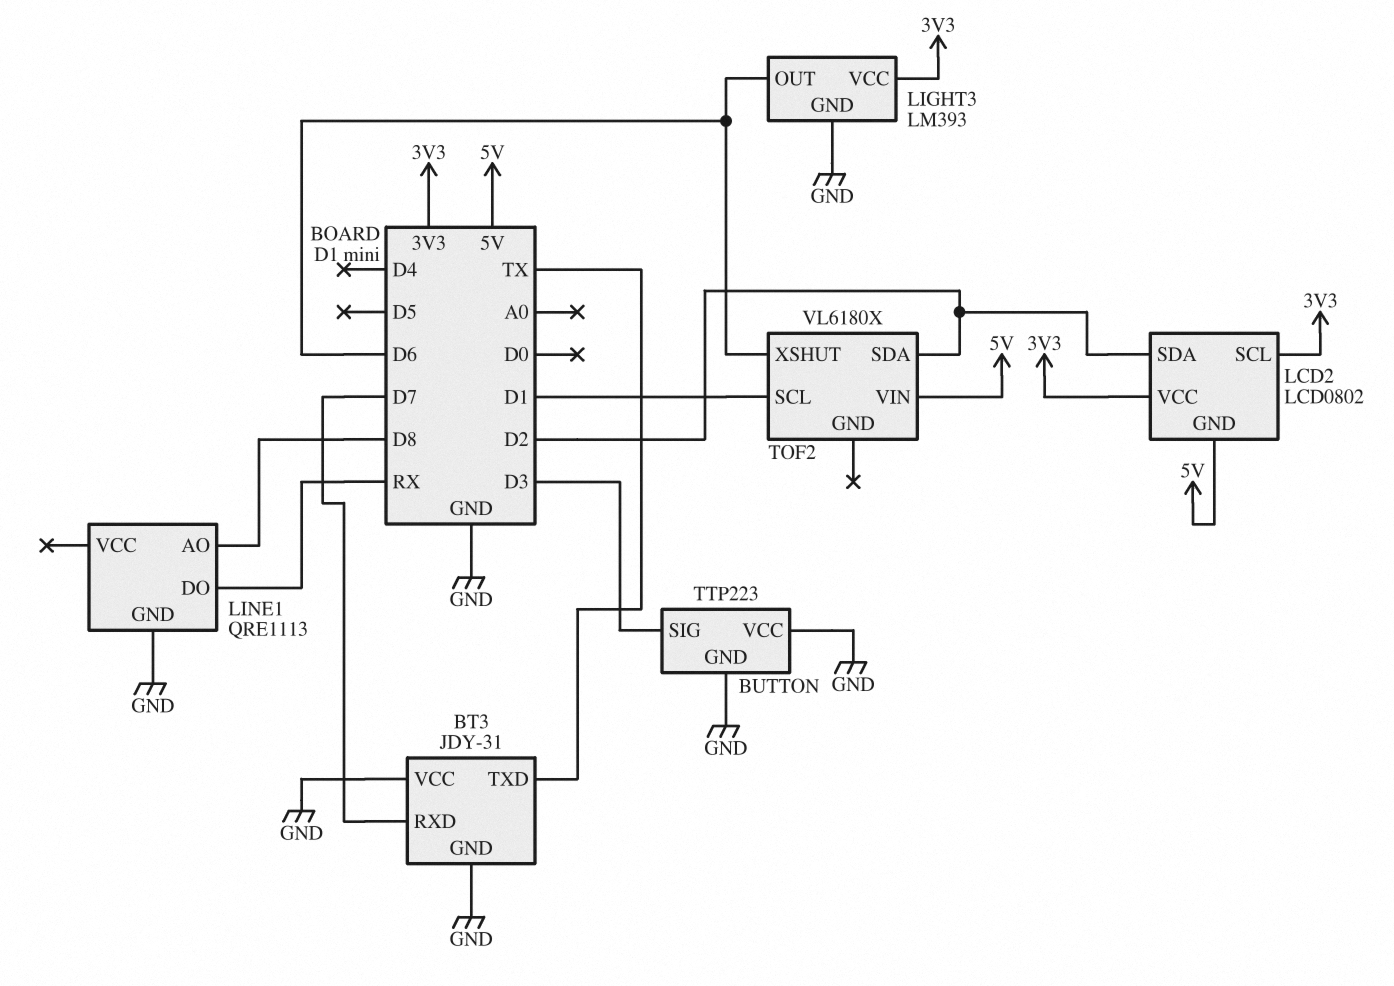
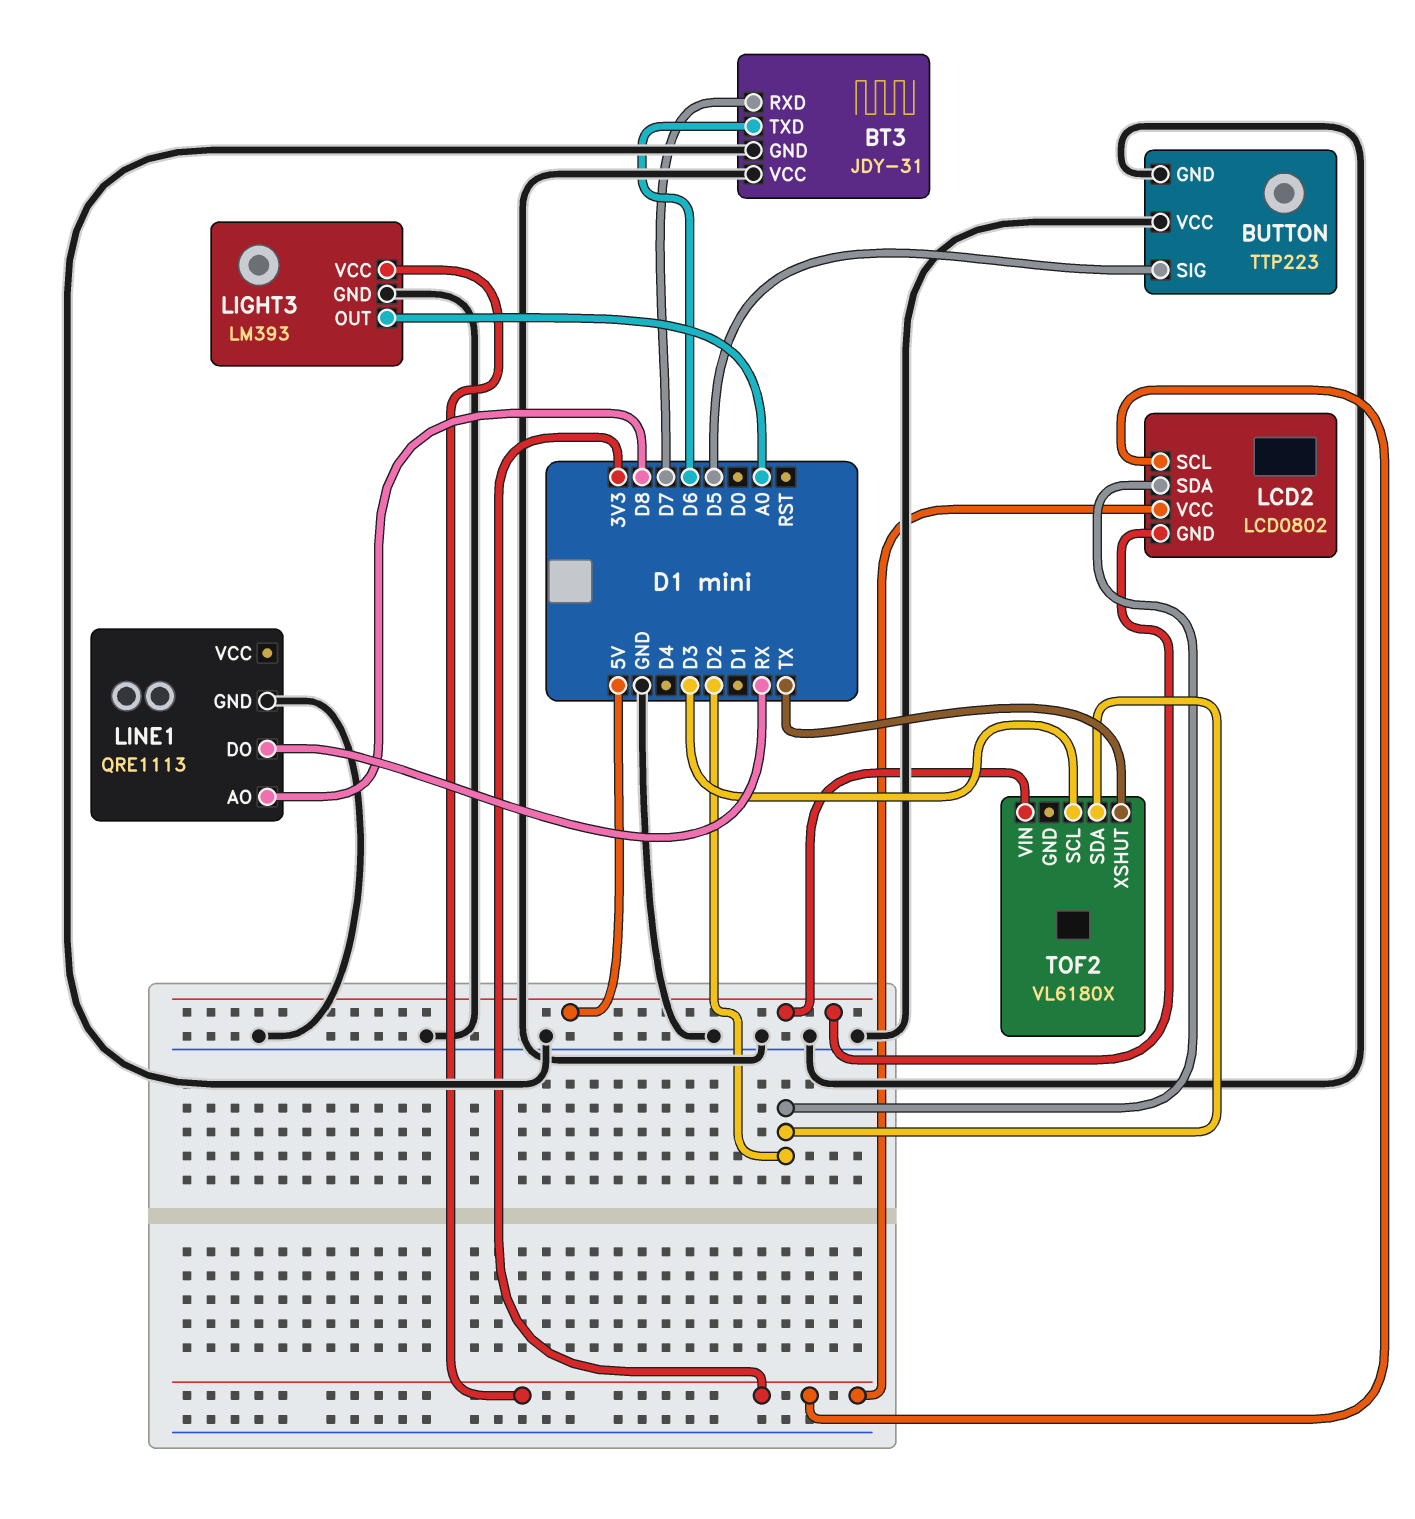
BT3 pin TXD: TX -> D6
BUTTON pin SIG: D3 -> D5
LIGHT3 pin OUT: D6 -> A0
TOF2 pin SCL: D1 -> D3
TOF2 pin XSHUT: D6 -> TX

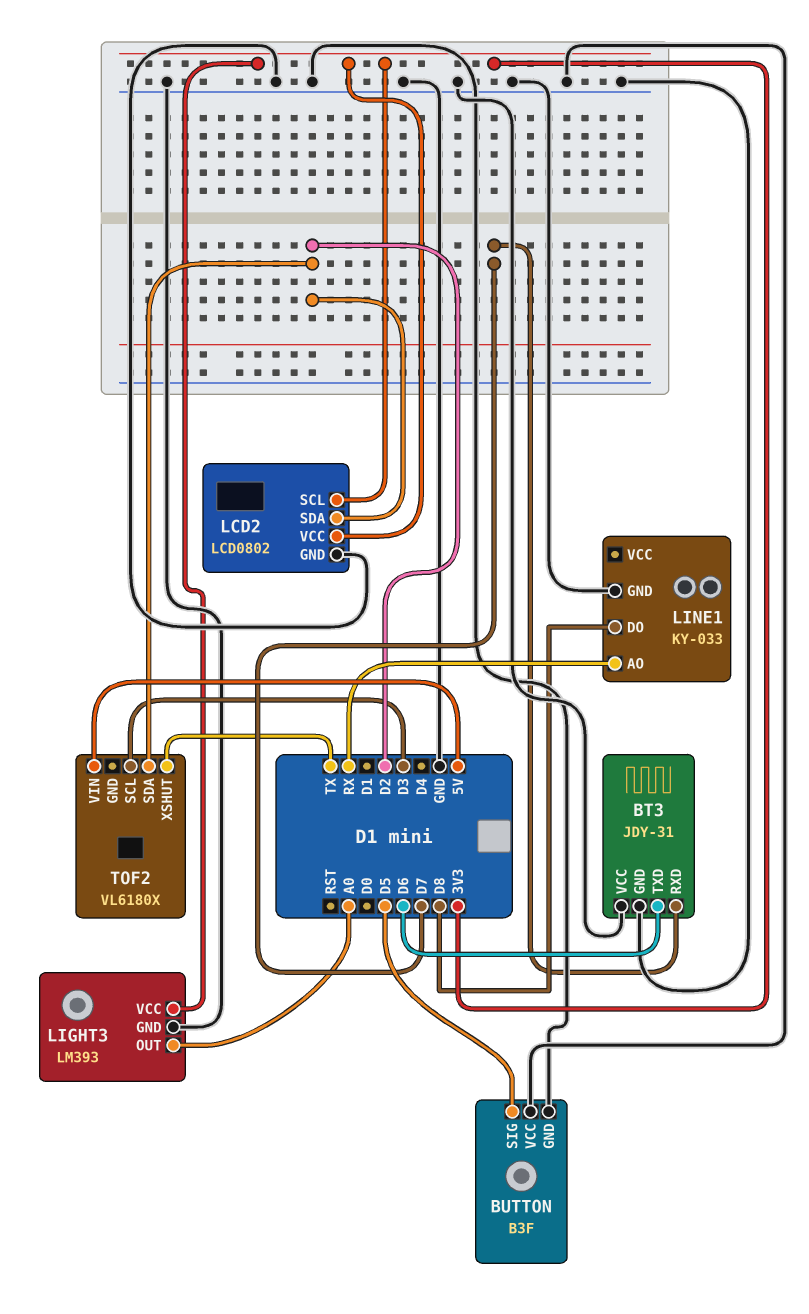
BUTTON: TTP223 -> B3F
LCD2 pin GND: 5V -> GND
LINE1: QRE1113 -> KY-033
LINE1 pin AO: D8 -> RX
LINE1 pin DO: RX -> D8

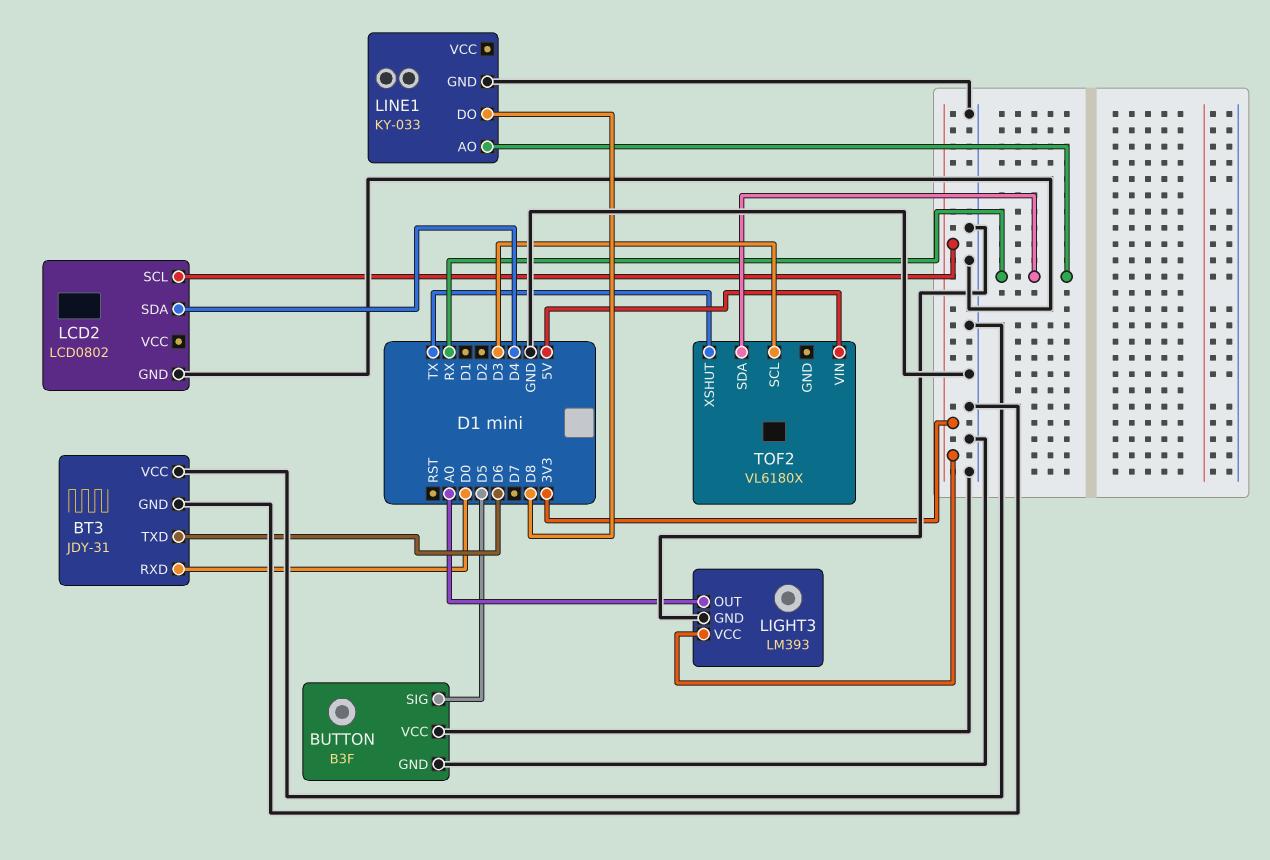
BT3 pin RXD: D7 -> D0
LCD2 pin SDA: D2 -> D4
LCD2 pin VCC: 3V3 -> none
TOF2 pin SDA: D2 -> RX

